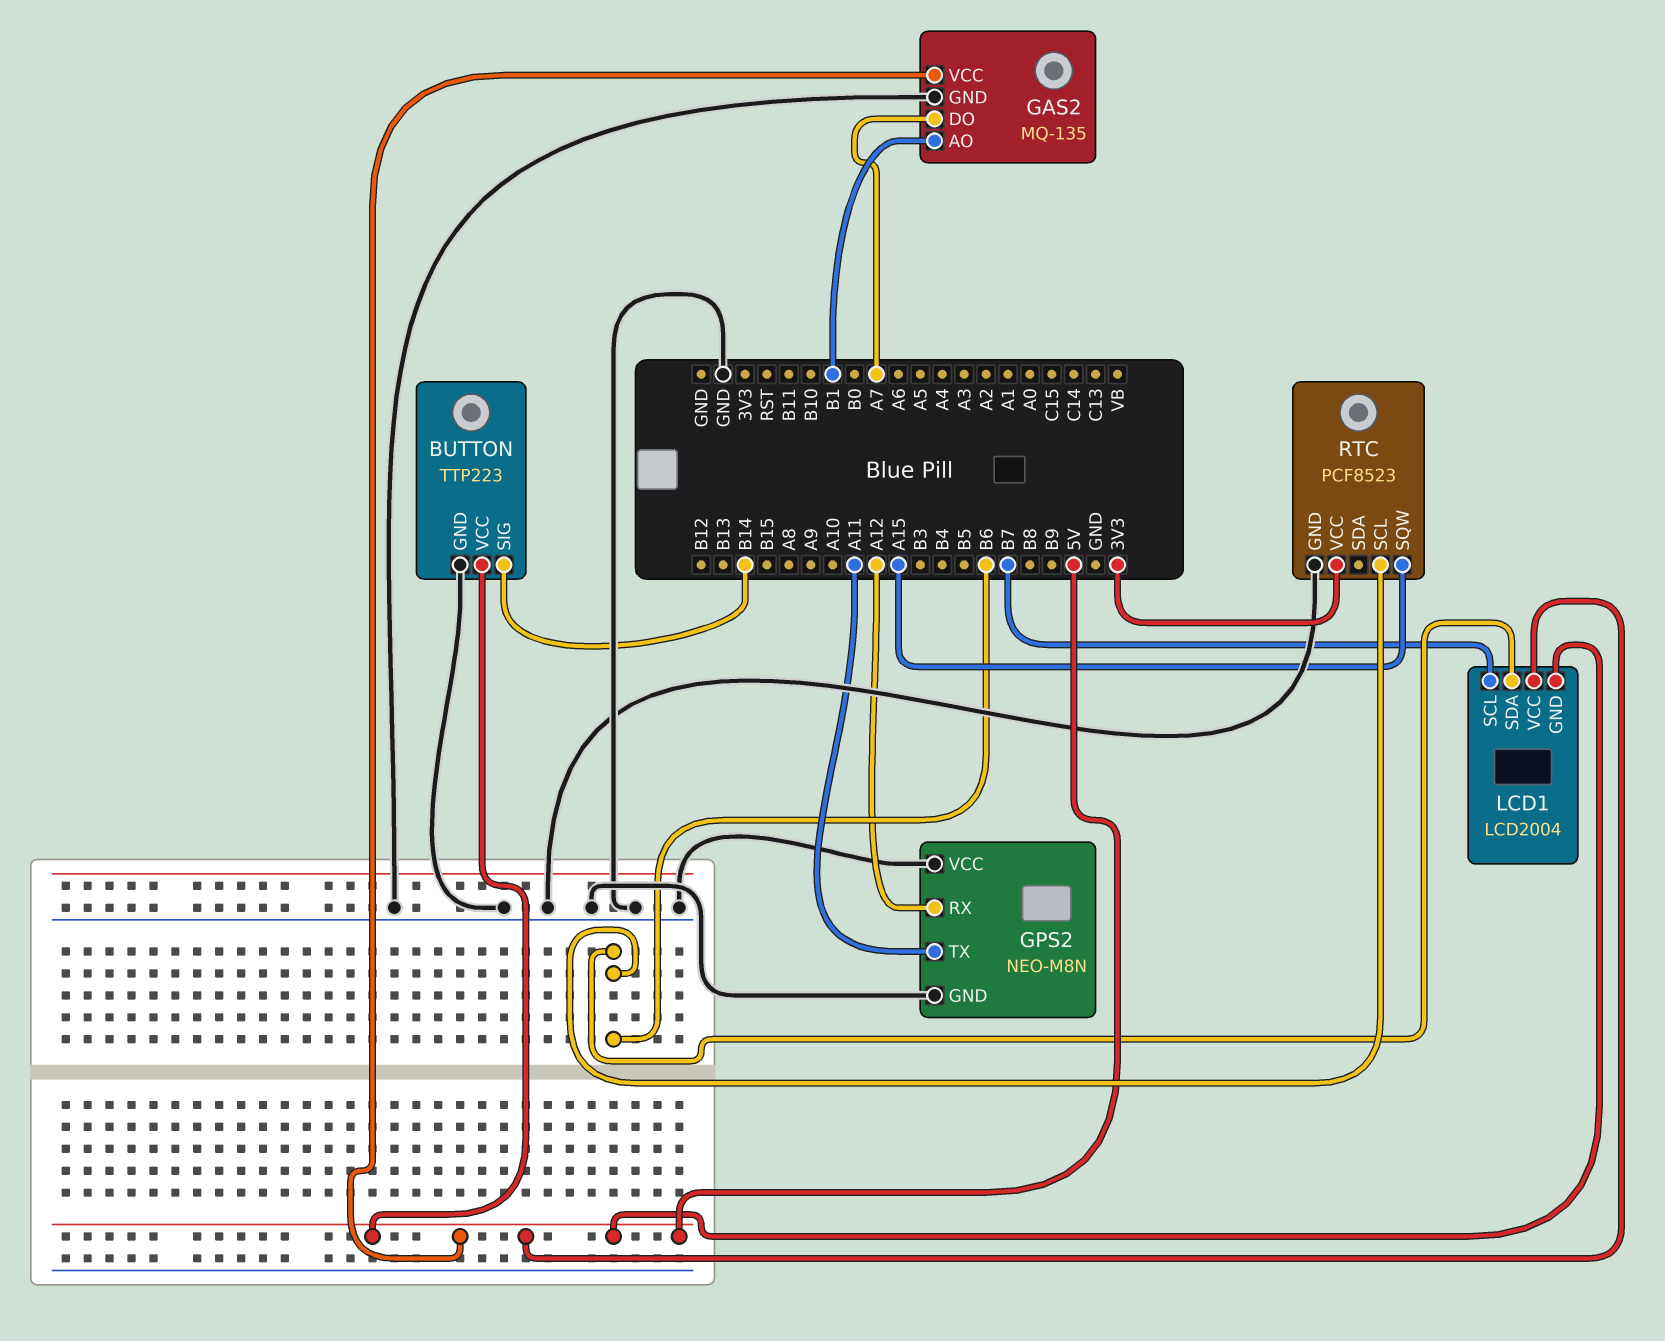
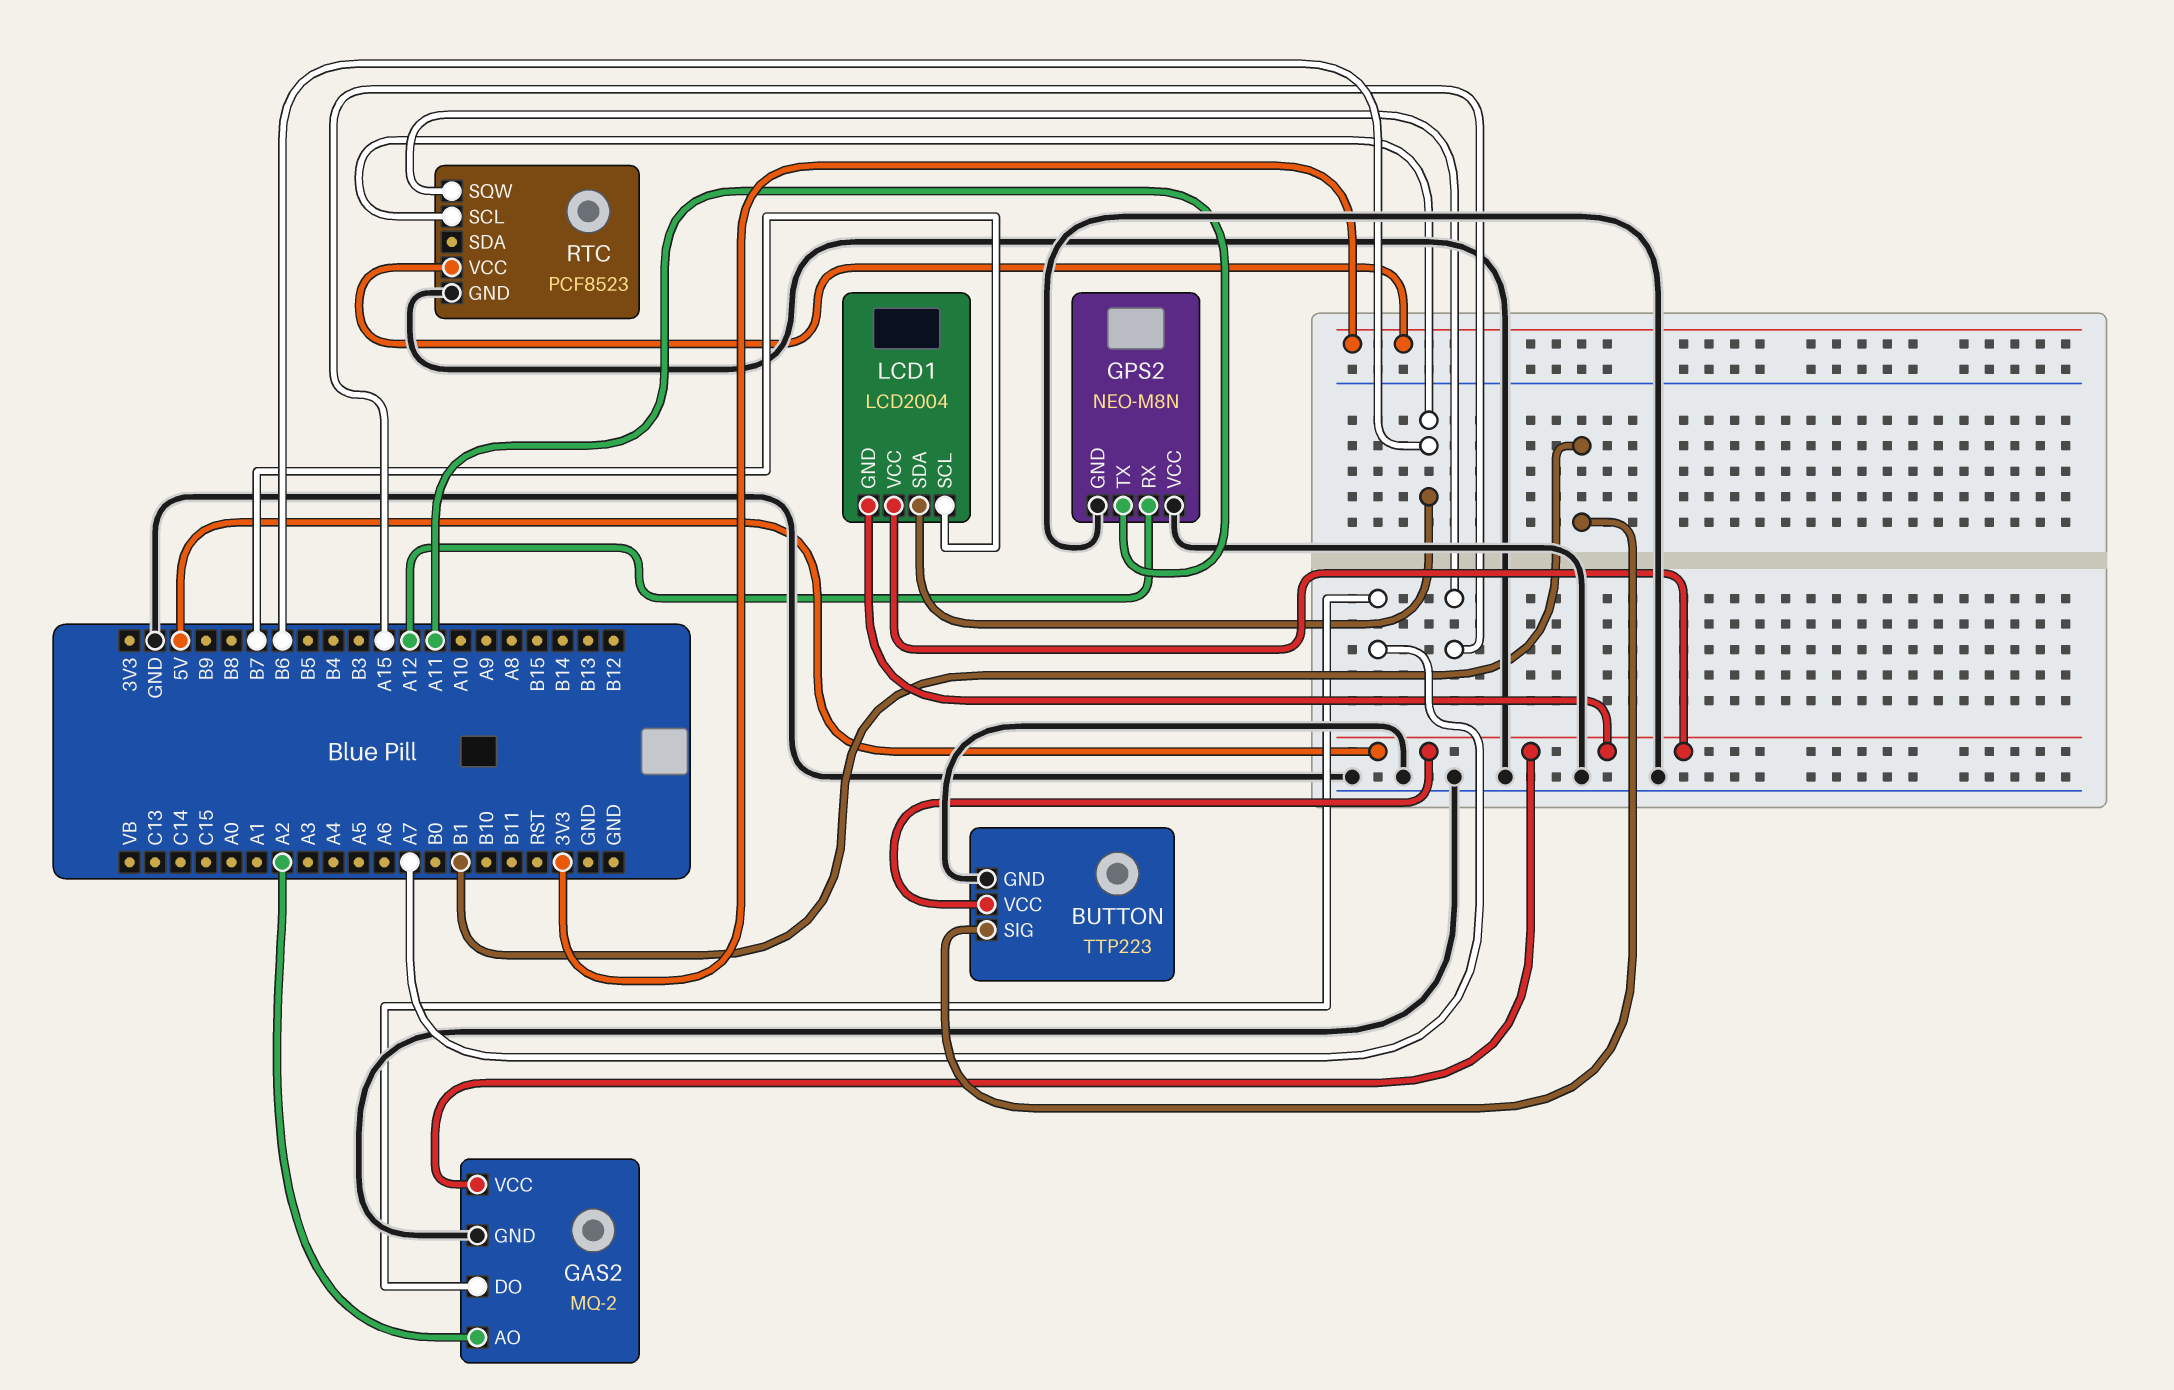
BUTTON pin SIG: B14 -> B1
GAS2: MQ-135 -> MQ-2
GAS2 pin AO: B1 -> A2

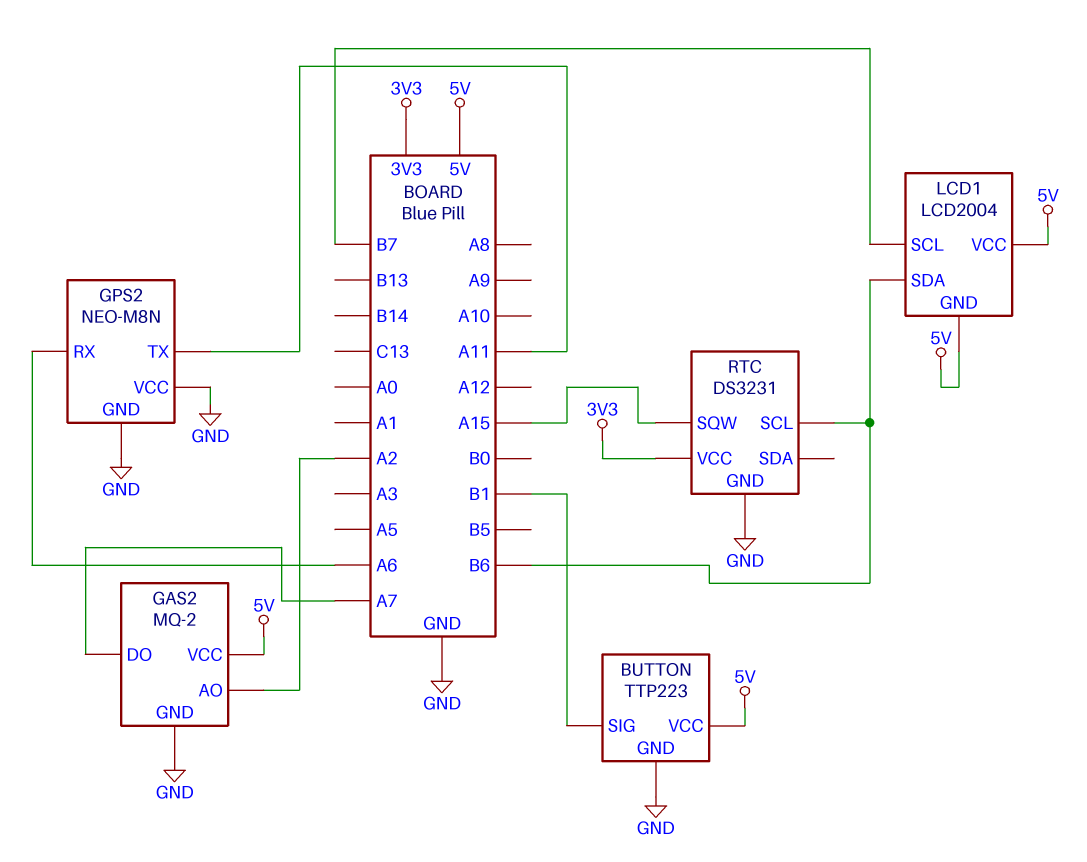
GPS2 pin RX: A12 -> A6
RTC: PCF8523 -> DS3231

